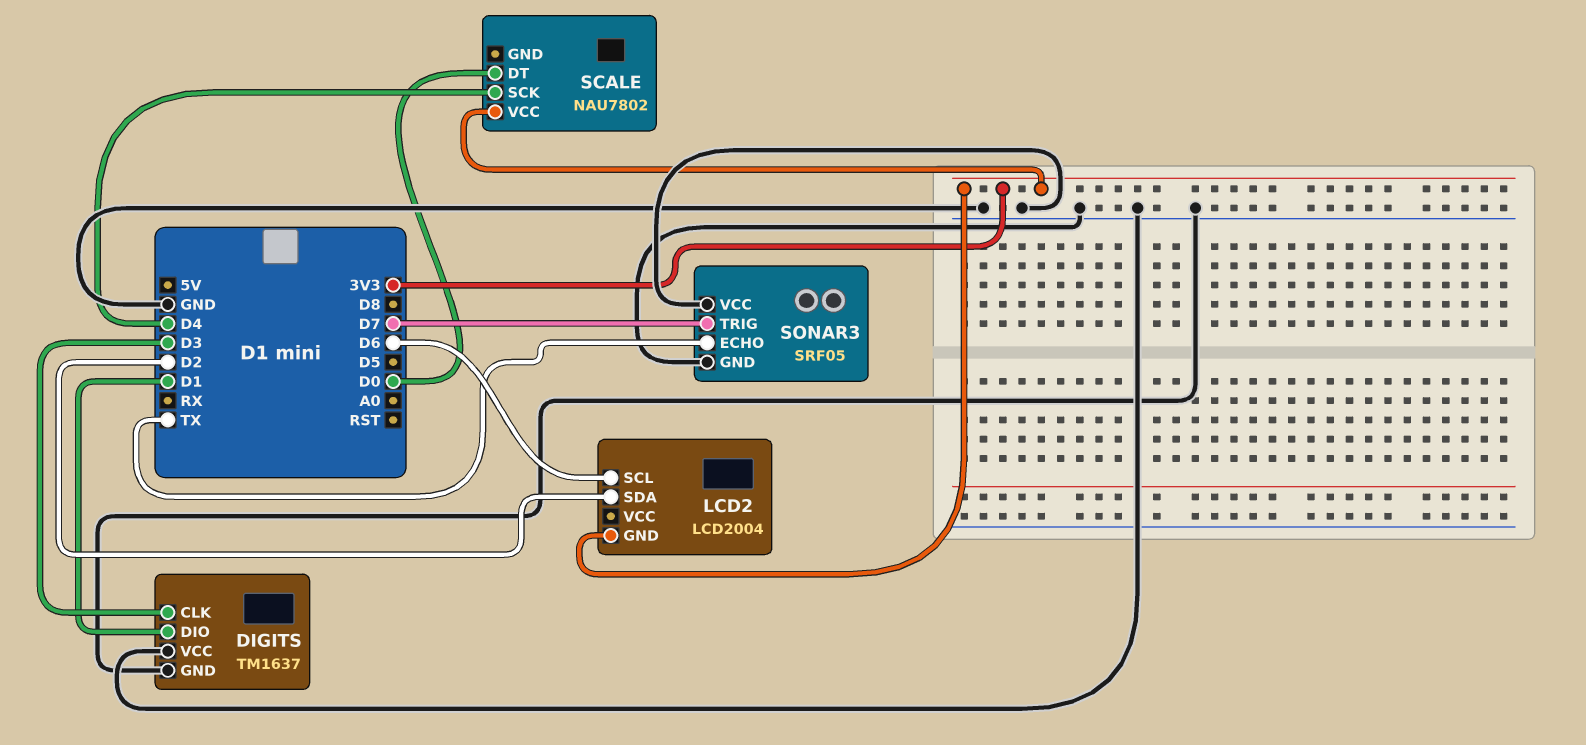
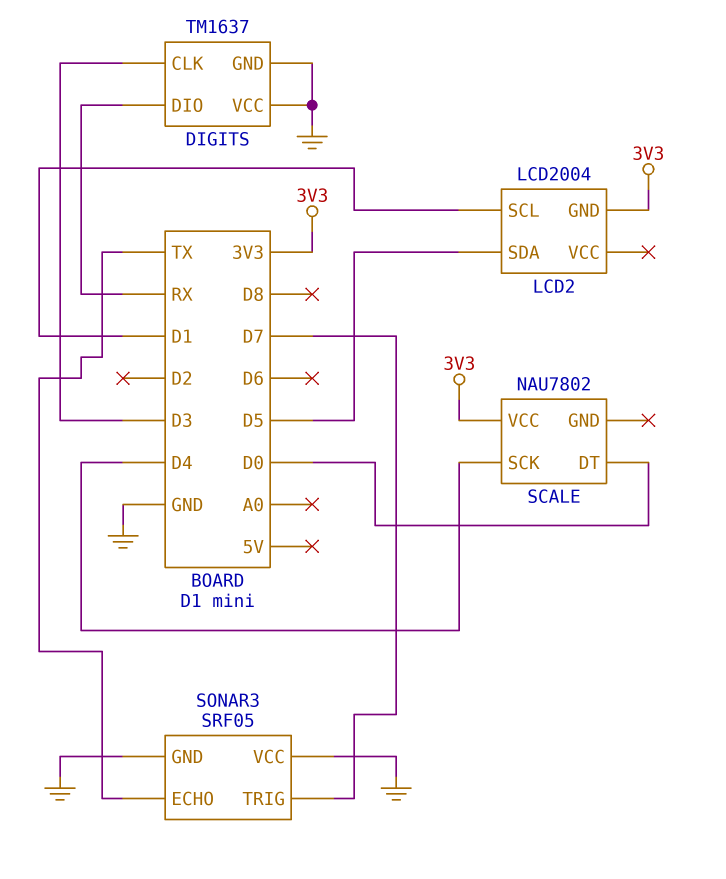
DIGITS pin DIO: D1 -> RX
LCD2 pin SCL: D6 -> D1
LCD2 pin SDA: D2 -> D5

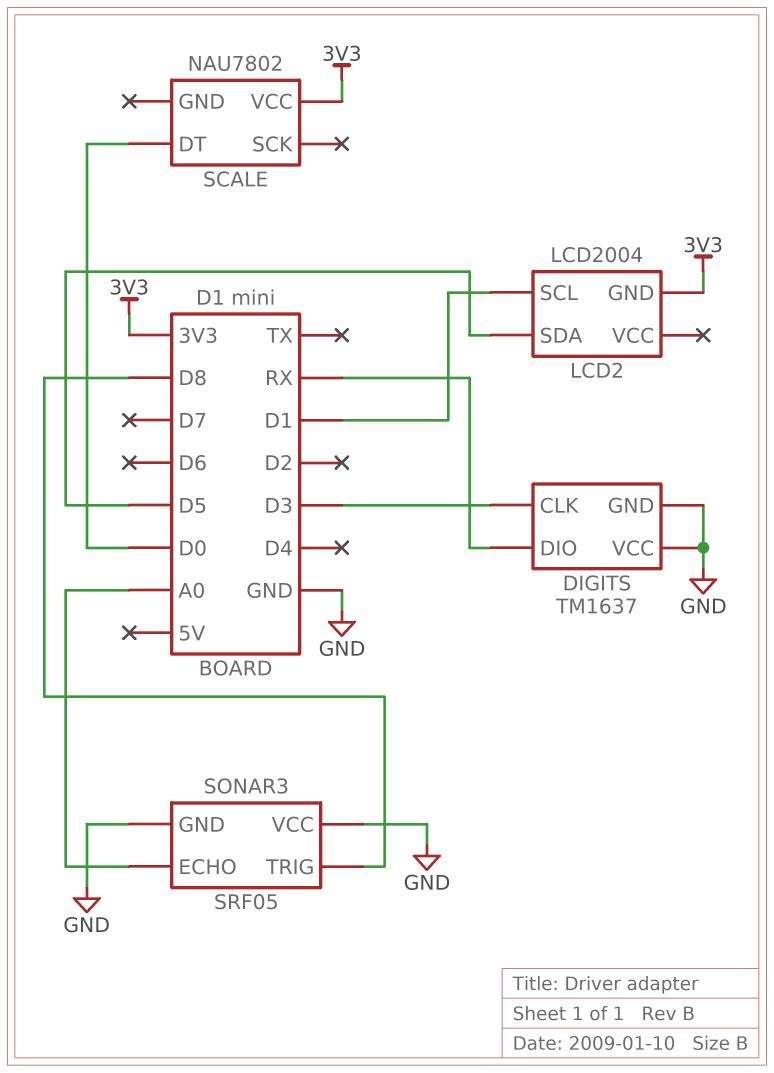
SCALE pin SCK: D4 -> none
SONAR3 pin ECHO: TX -> A0
SONAR3 pin TRIG: D7 -> D8

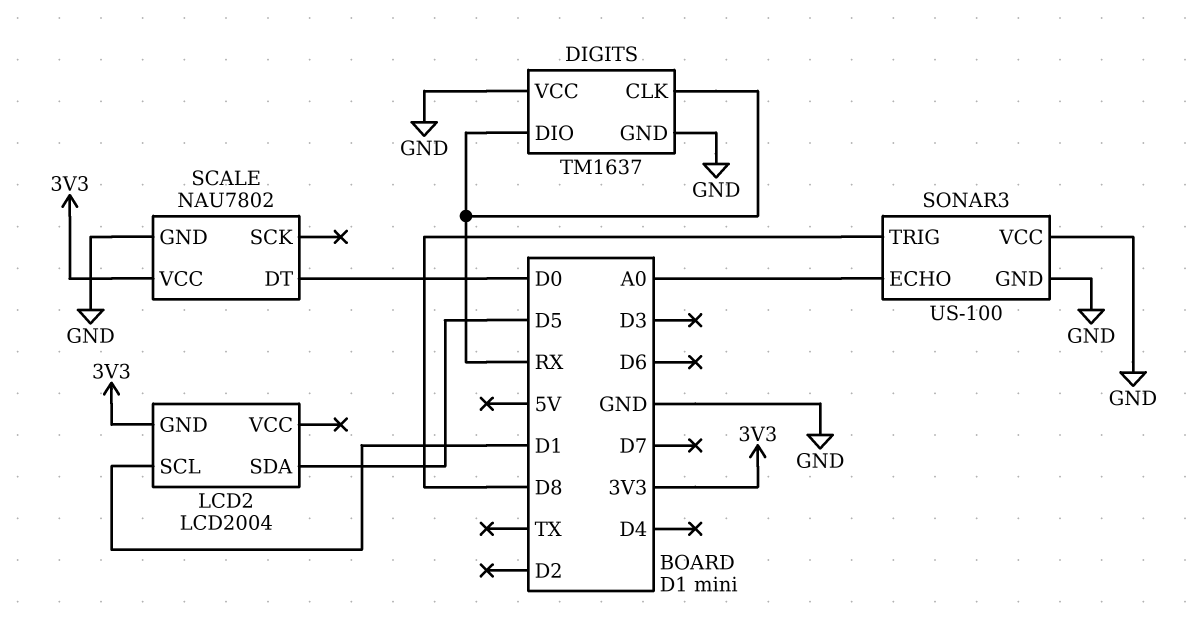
DIGITS pin CLK: D3 -> RX
SCALE pin GND: none -> GND
SONAR3: SRF05 -> US-100

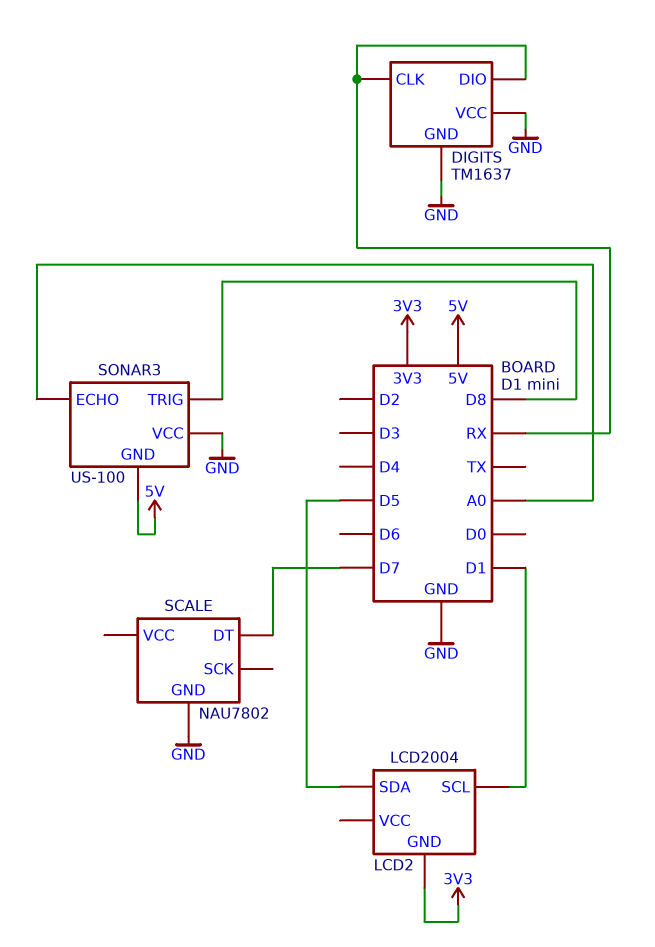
SCALE pin DT: D0 -> D7
SCALE pin VCC: 3V3 -> none
SONAR3 pin GND: GND -> 5V

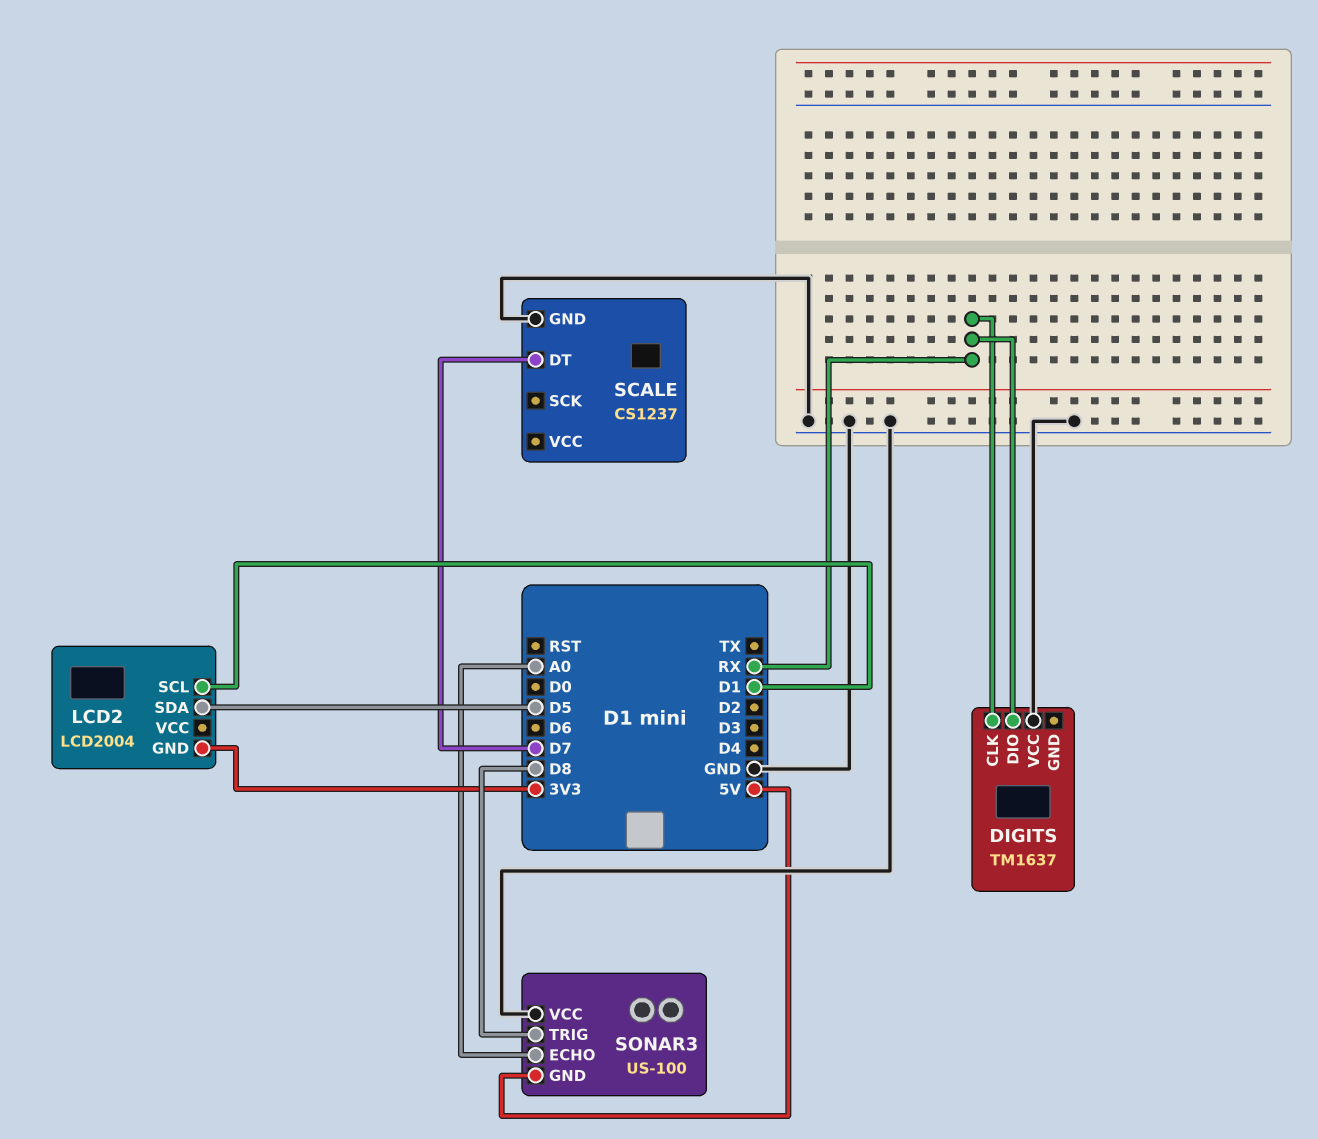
DIGITS pin GND: GND -> none
SCALE: NAU7802 -> CS1237

